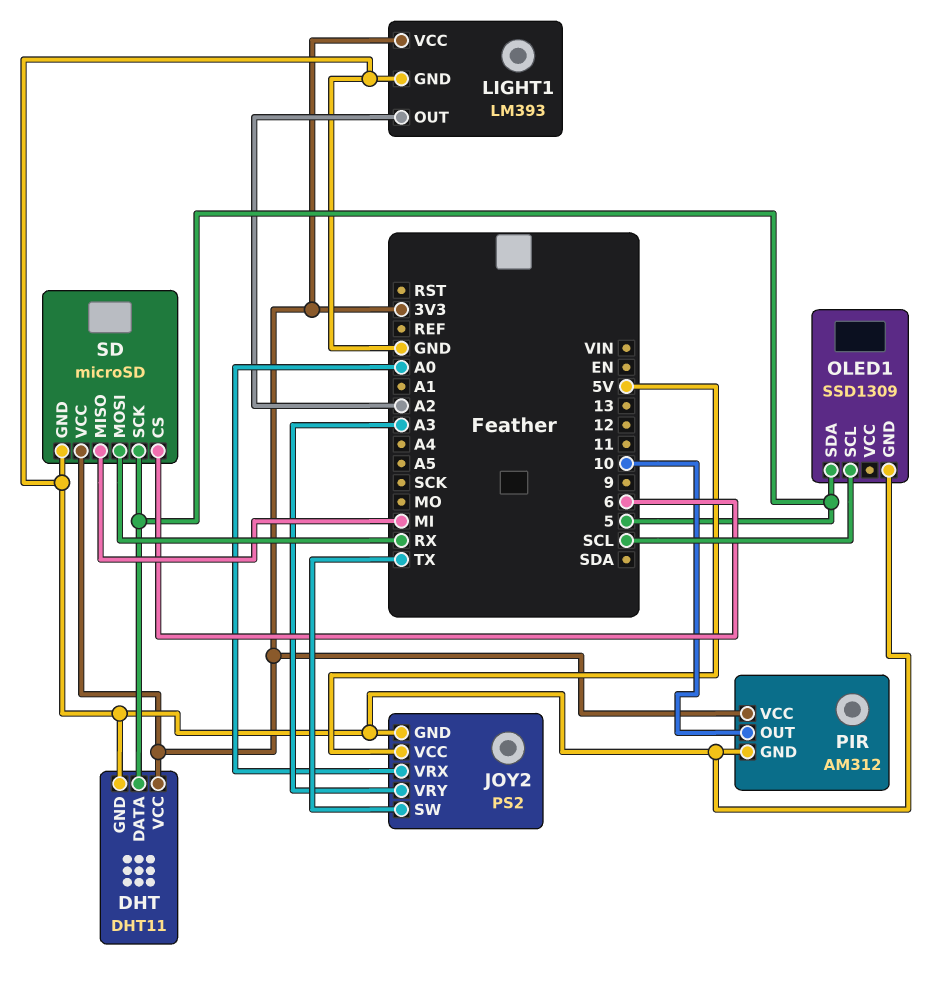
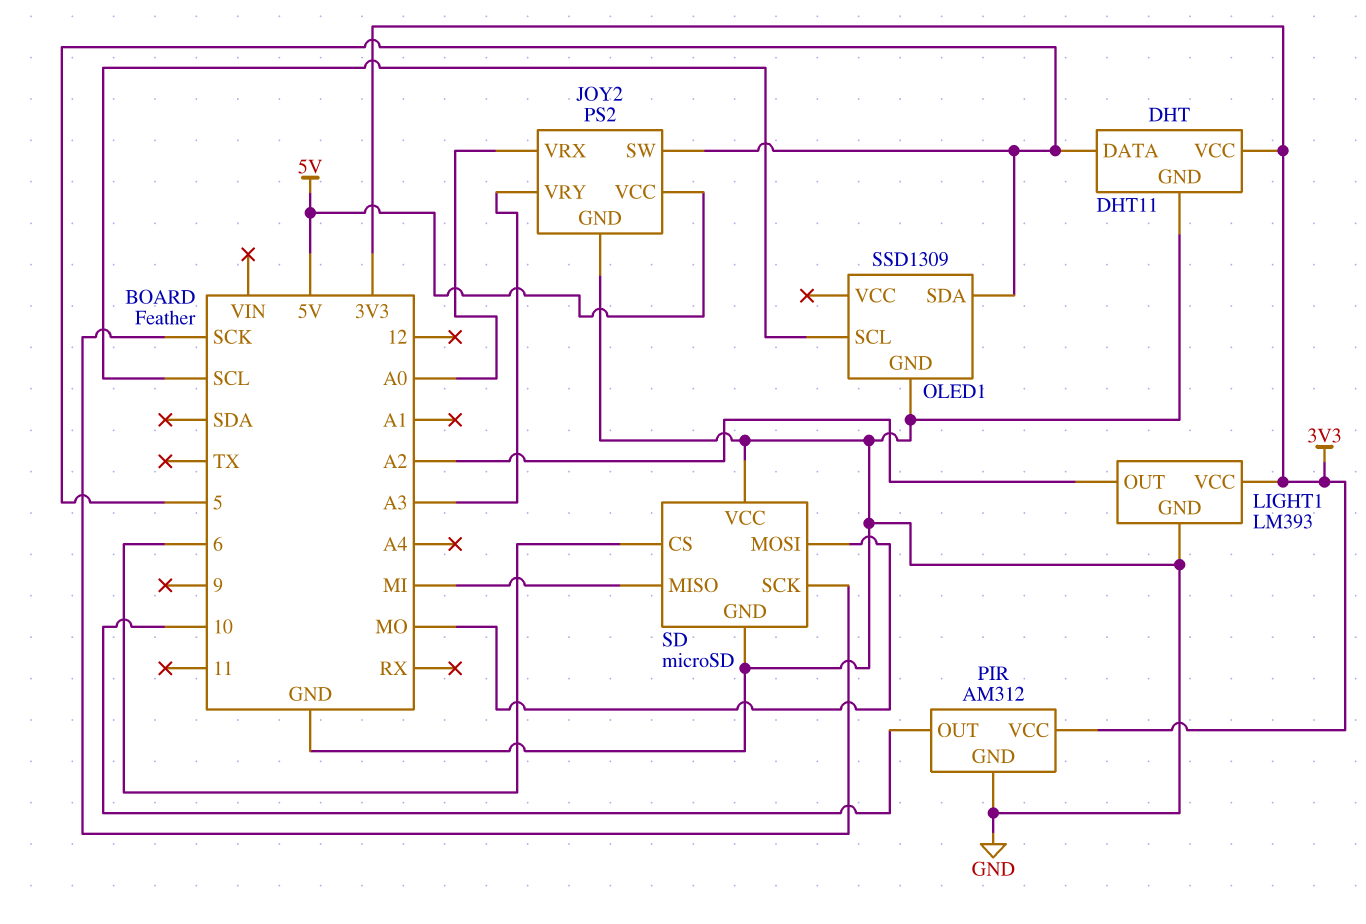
JOY2 pin SW: TX -> 5
SD pin MOSI: RX -> MO
SD pin SCK: 5 -> SCK
SD pin VCC: 3V3 -> GND

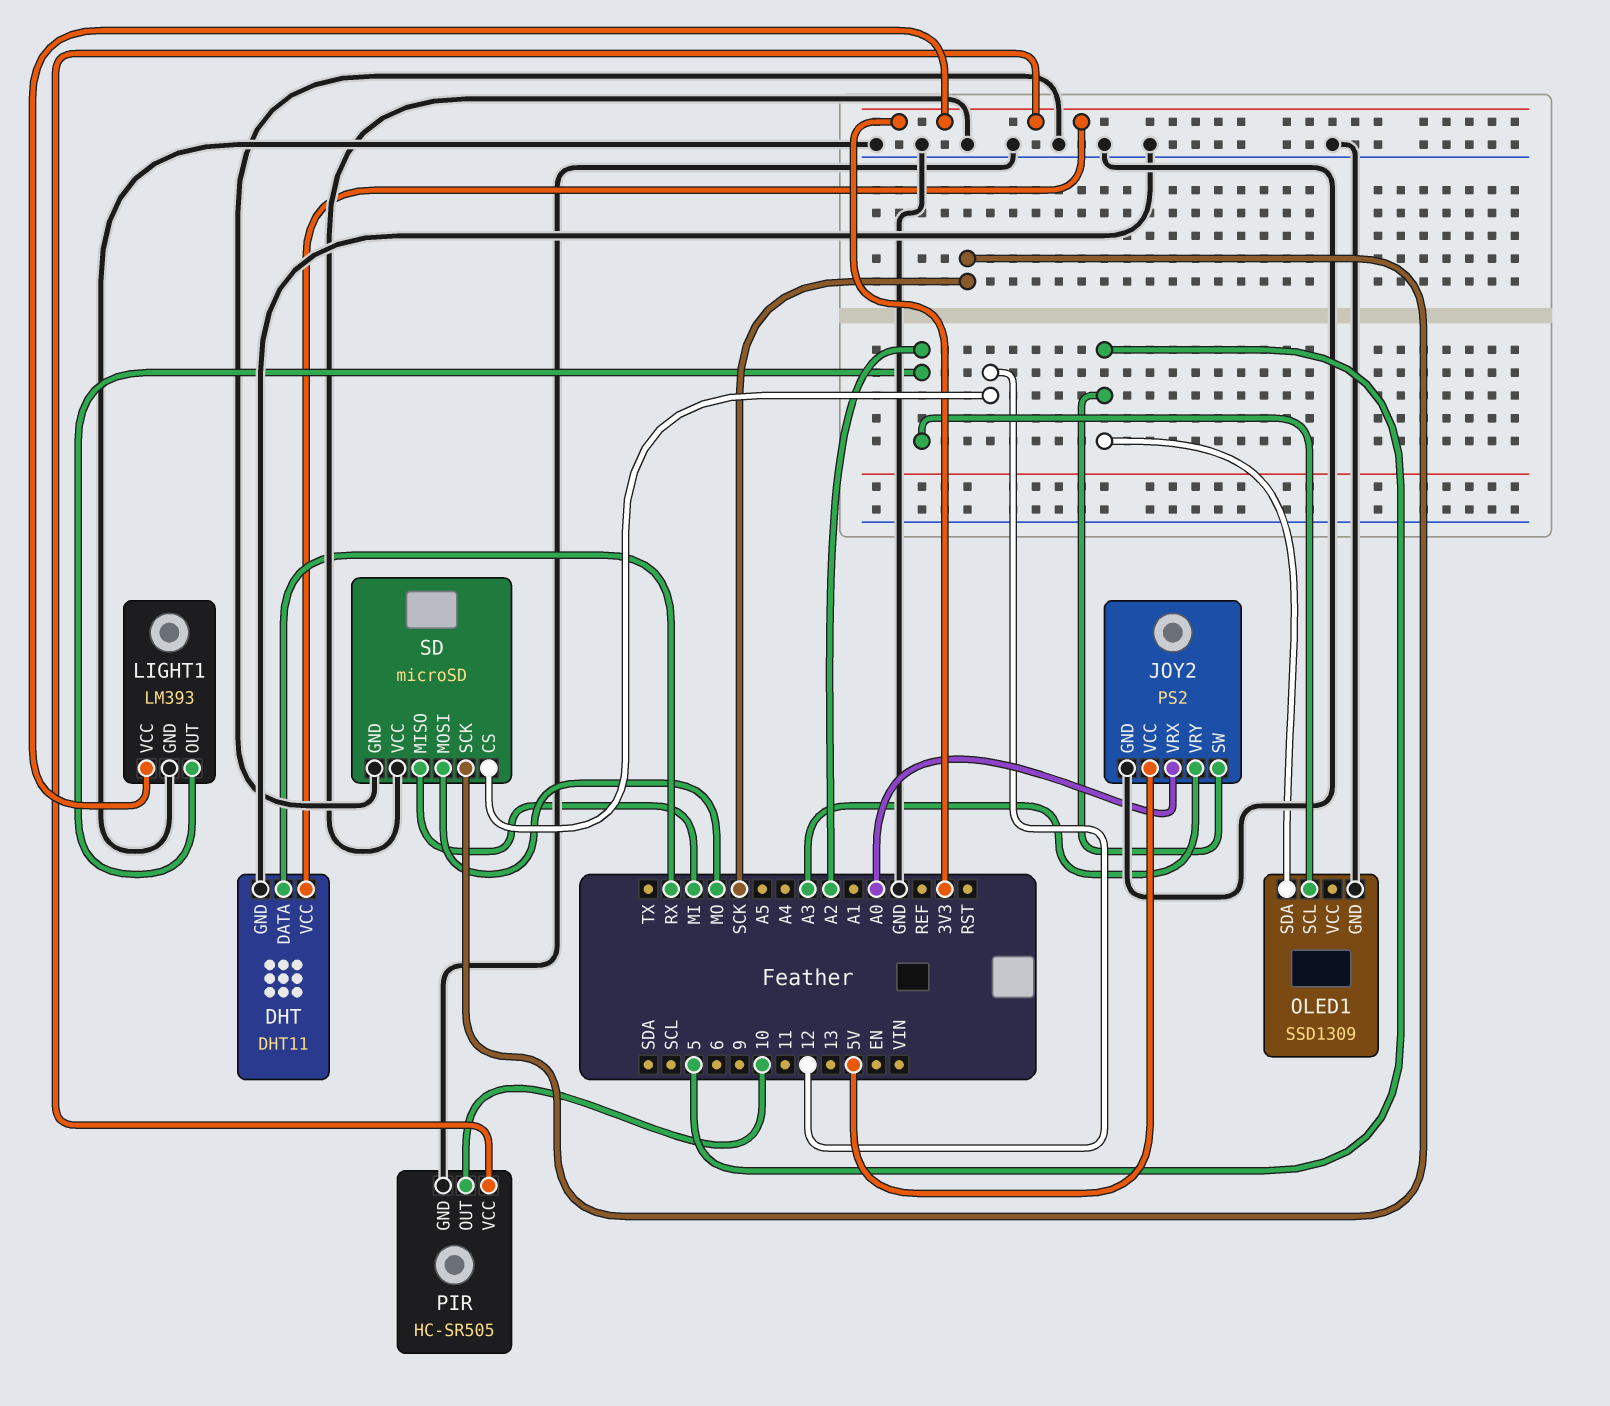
DHT pin DATA: 5 -> RX
OLED1 pin SCL: SCL -> A2
PIR: AM312 -> HC-SR505
SD pin CS: 6 -> 12

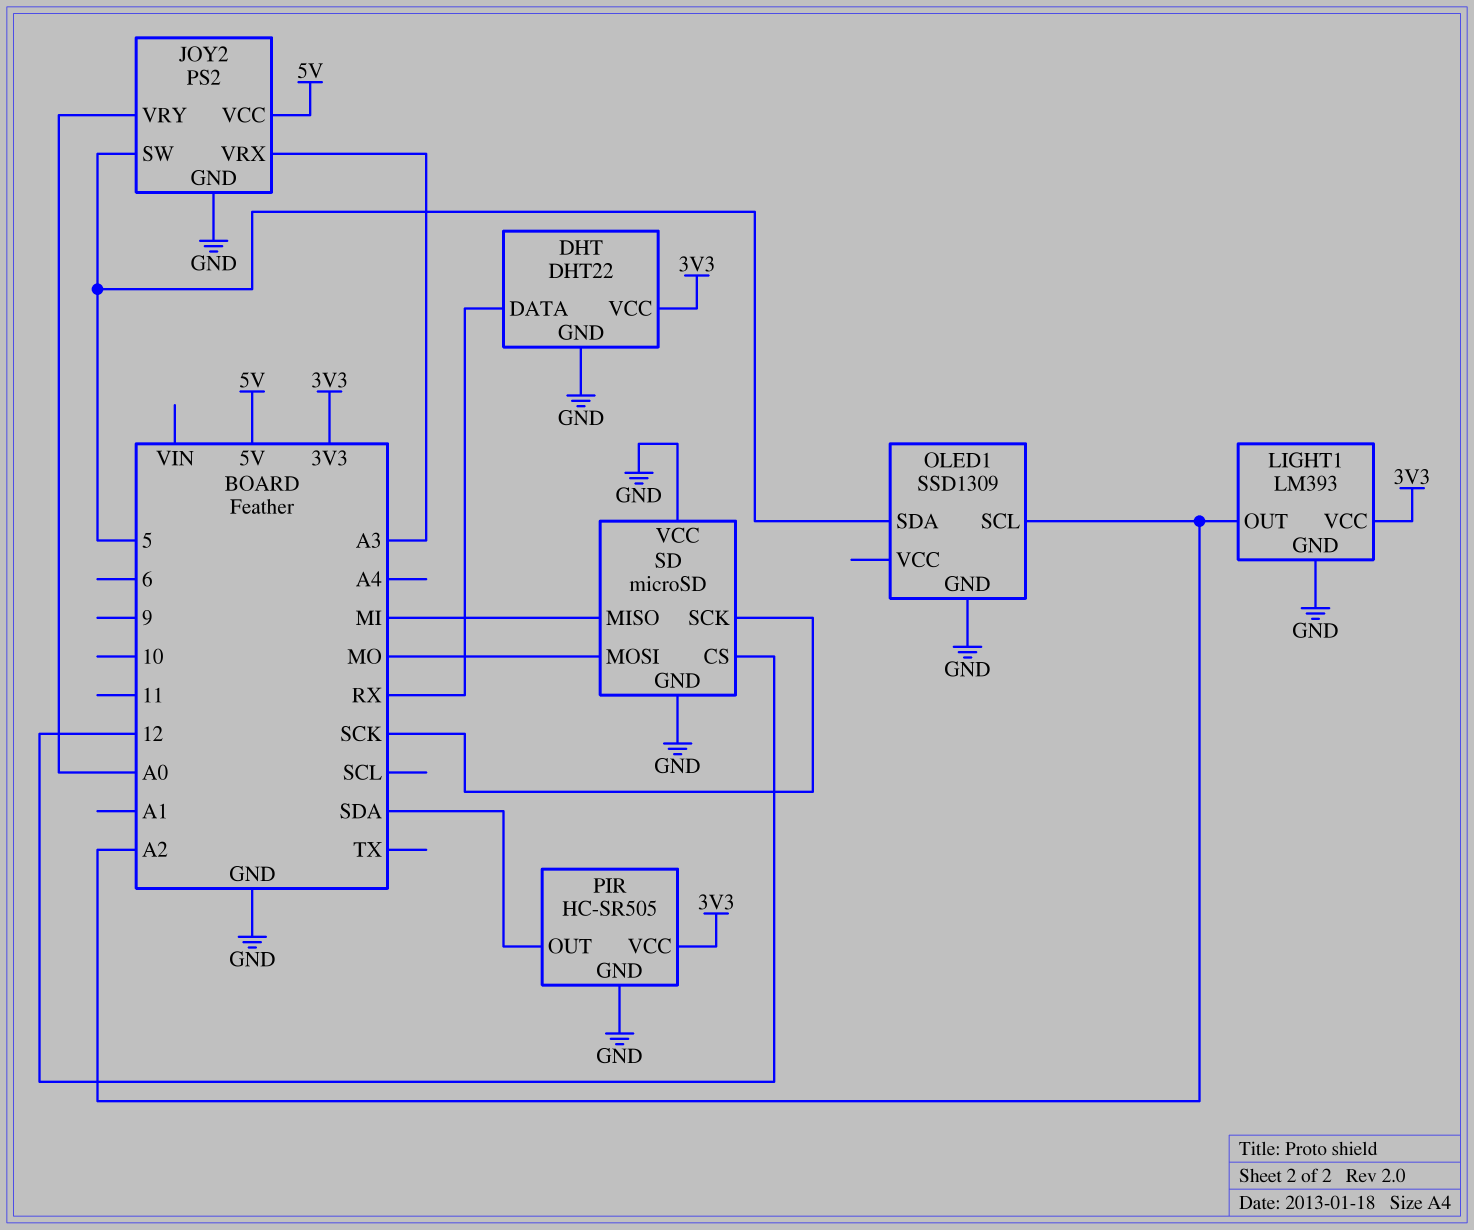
DHT: DHT11 -> DHT22
JOY2 pin VRX: A0 -> A3
JOY2 pin VRY: A3 -> A0
PIR pin OUT: 10 -> SDA

